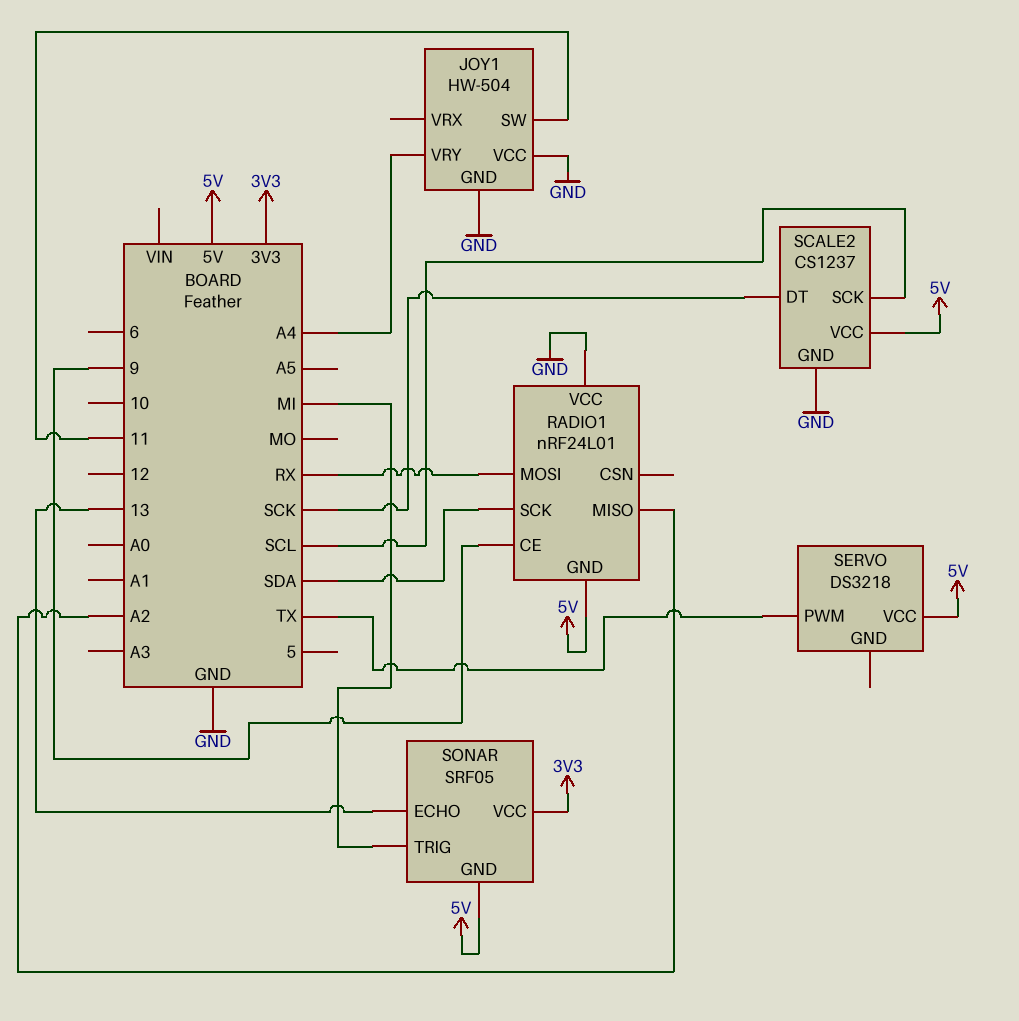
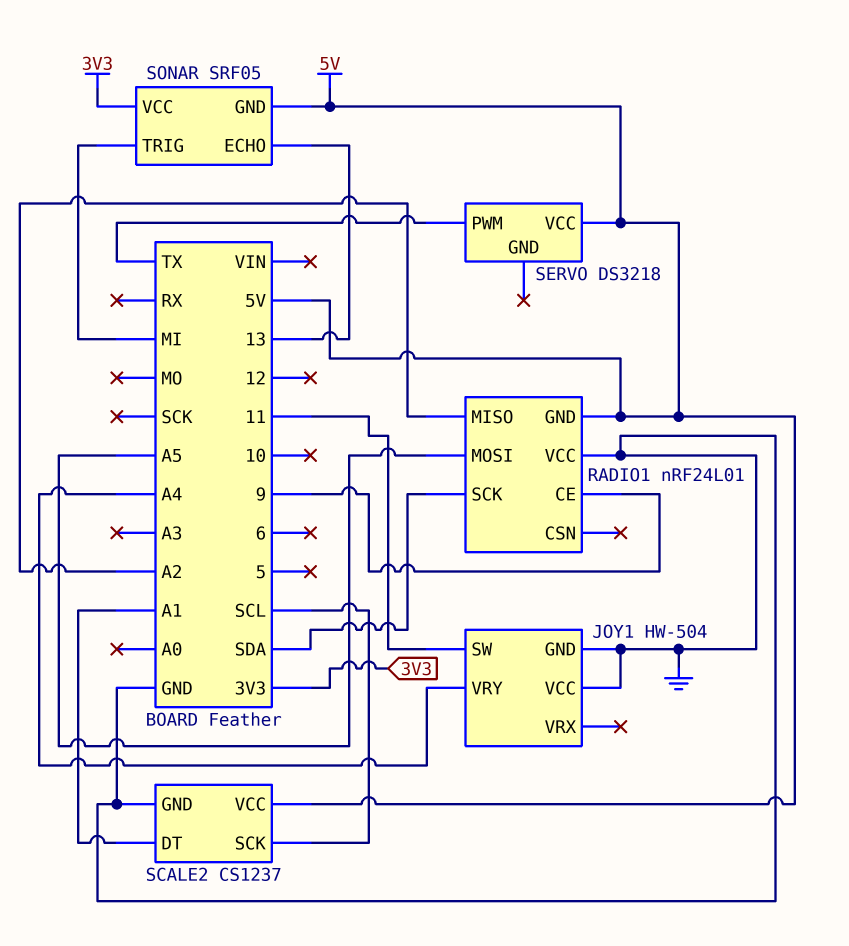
RADIO1 pin MOSI: RX -> A5
SCALE2 pin DT: SCK -> A1

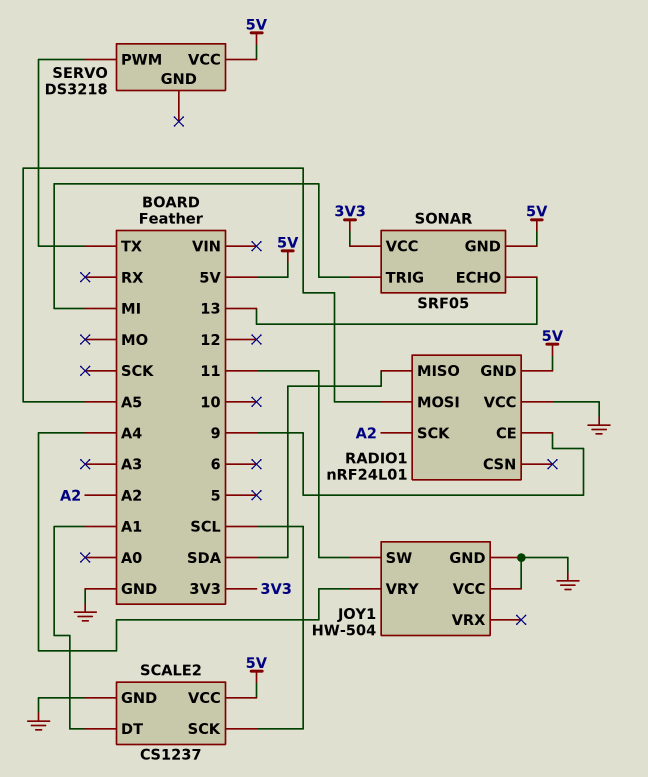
RADIO1 pin MISO: A2 -> SDA
RADIO1 pin SCK: SDA -> A2

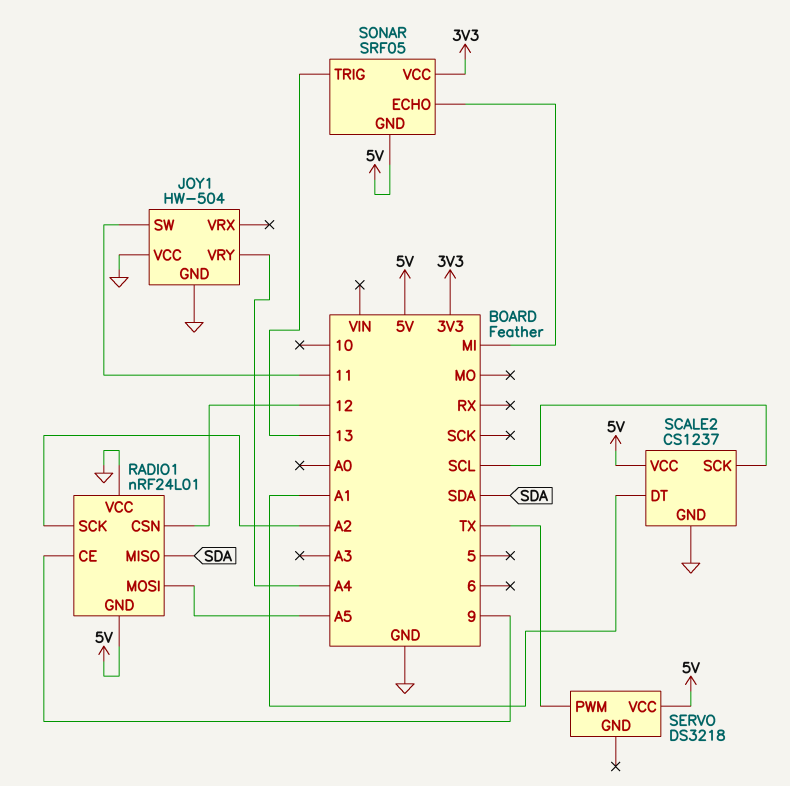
RADIO1 pin CSN: none -> 12
SONAR pin ECHO: 13 -> MI
SONAR pin TRIG: MI -> 13

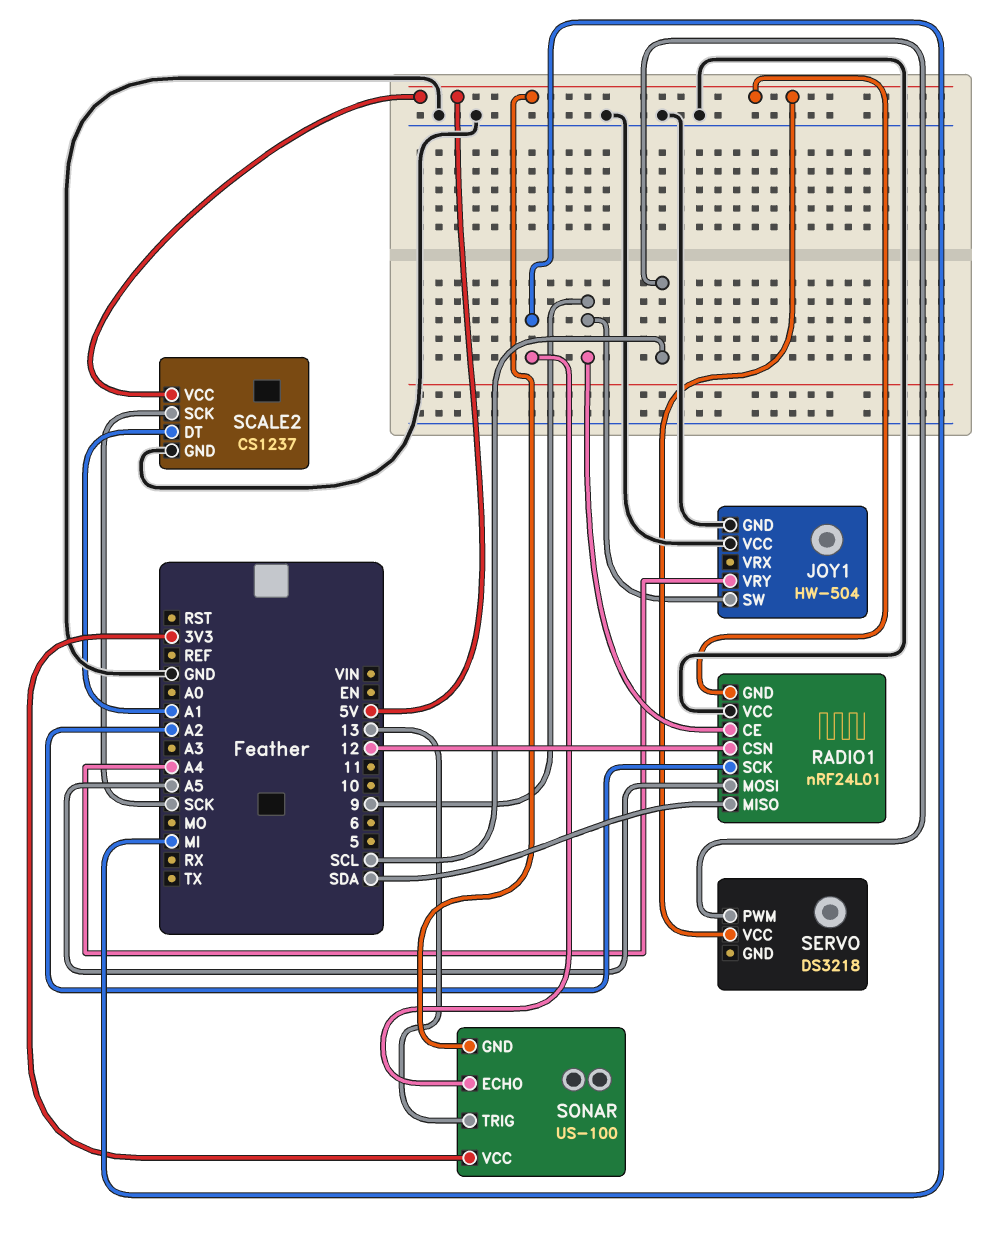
JOY1 pin SW: 11 -> 9
SCALE2 pin SCK: SCL -> SCK
SERVO pin PWM: TX -> SCL
SONAR: SRF05 -> US-100

